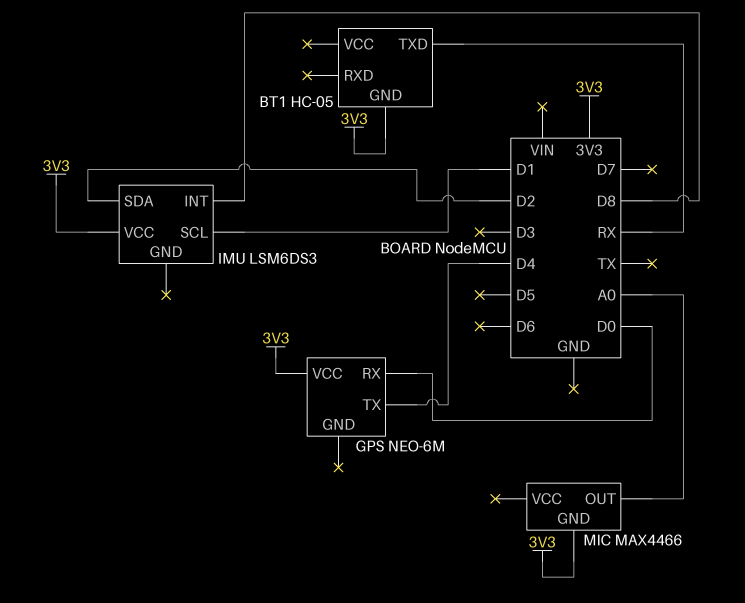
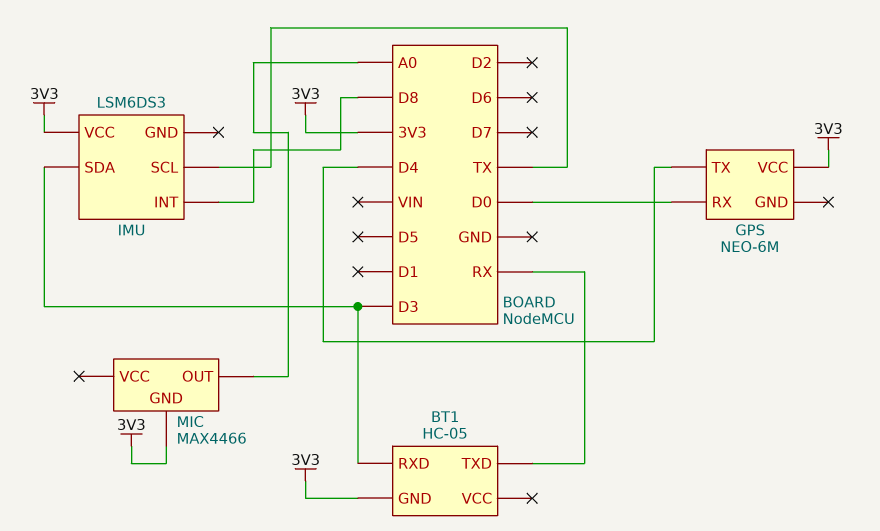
BT1 pin RXD: none -> D3
IMU pin SCL: D1 -> TX
IMU pin SDA: D2 -> D3

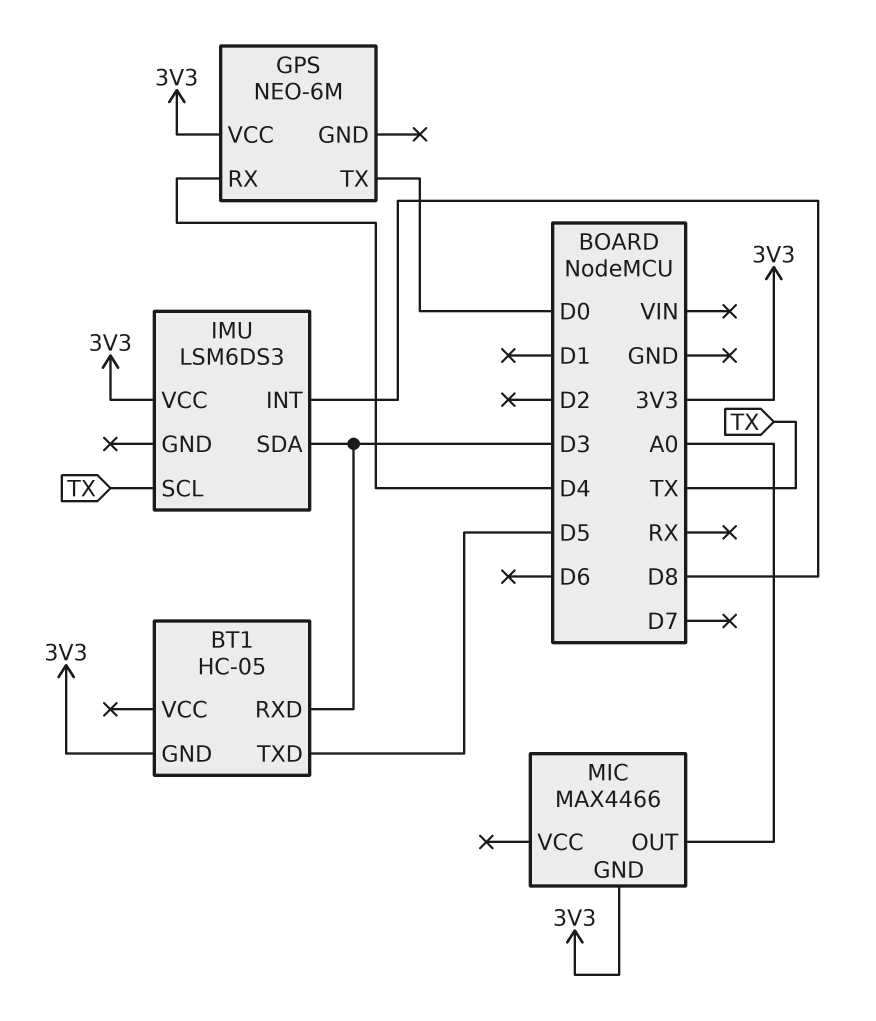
BT1 pin TXD: RX -> D5
GPS pin RX: D0 -> D4
GPS pin TX: D4 -> D0

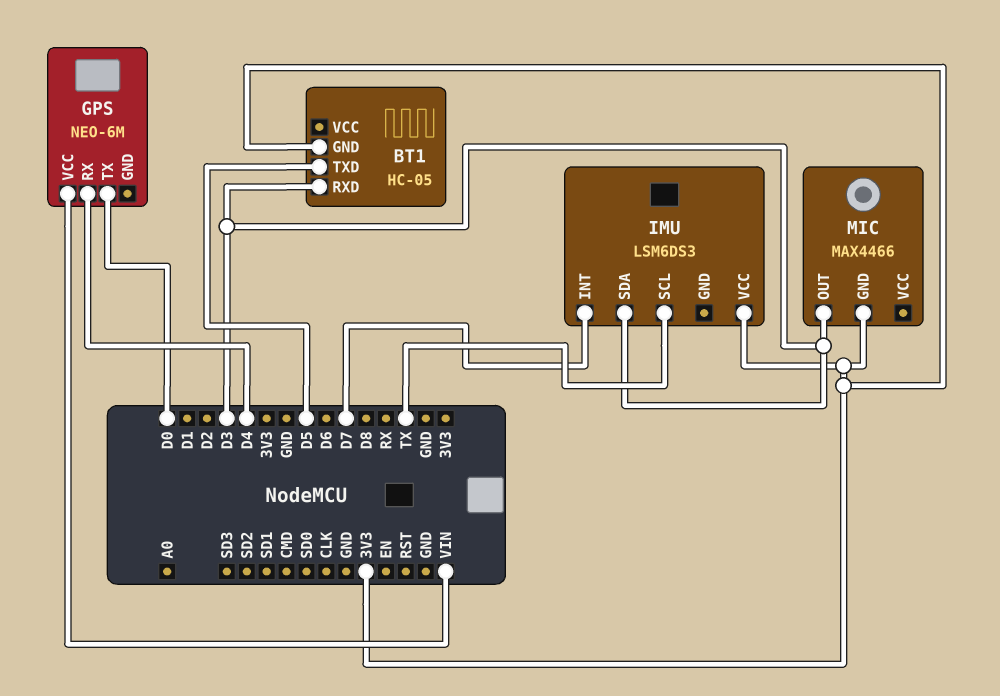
GPS pin VCC: 3V3 -> VIN
IMU pin INT: D8 -> D7
MIC pin OUT: A0 -> D3

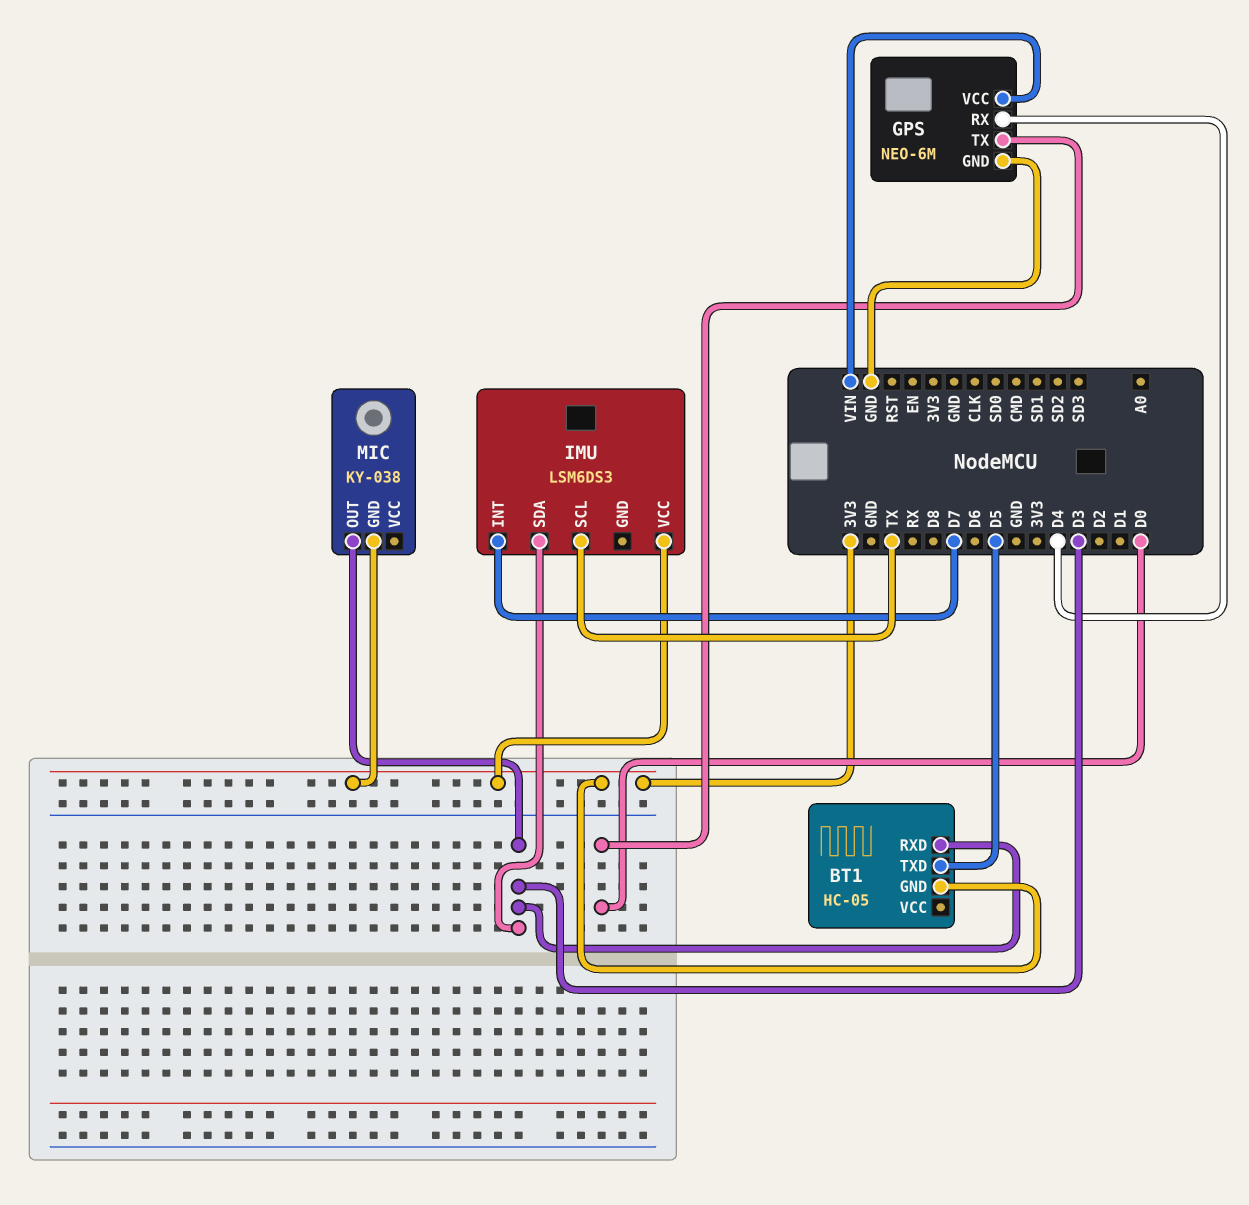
GPS pin GND: none -> GND
MIC: MAX4466 -> KY-038

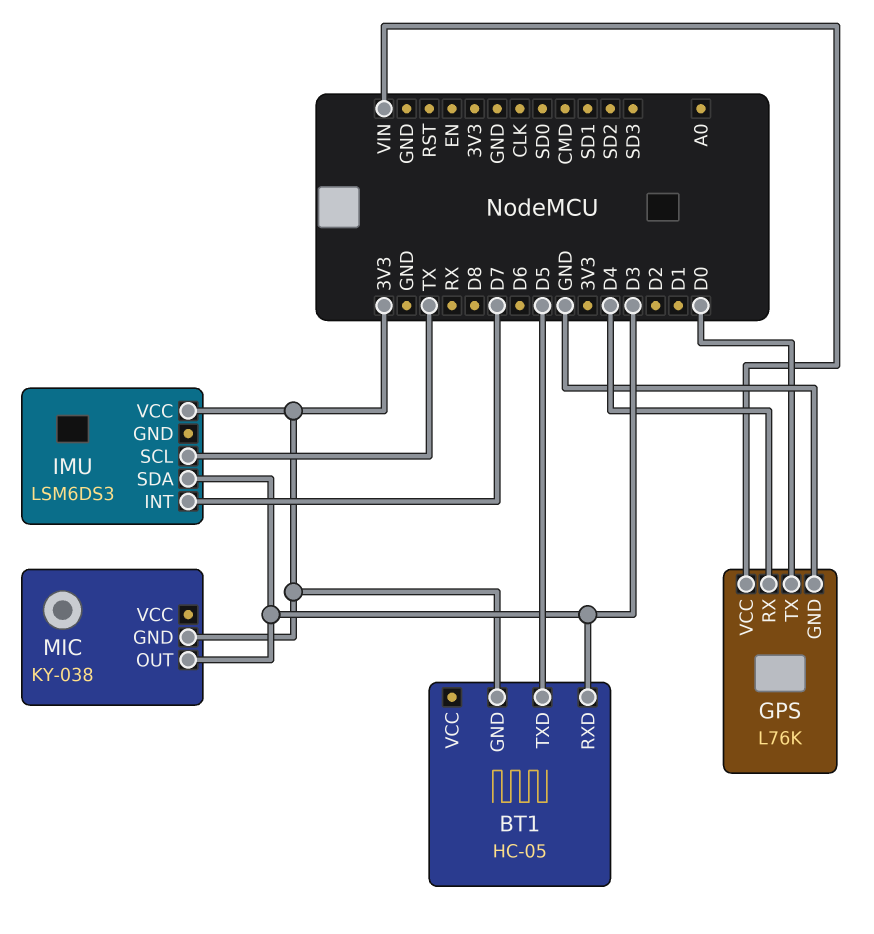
GPS: NEO-6M -> L76K

